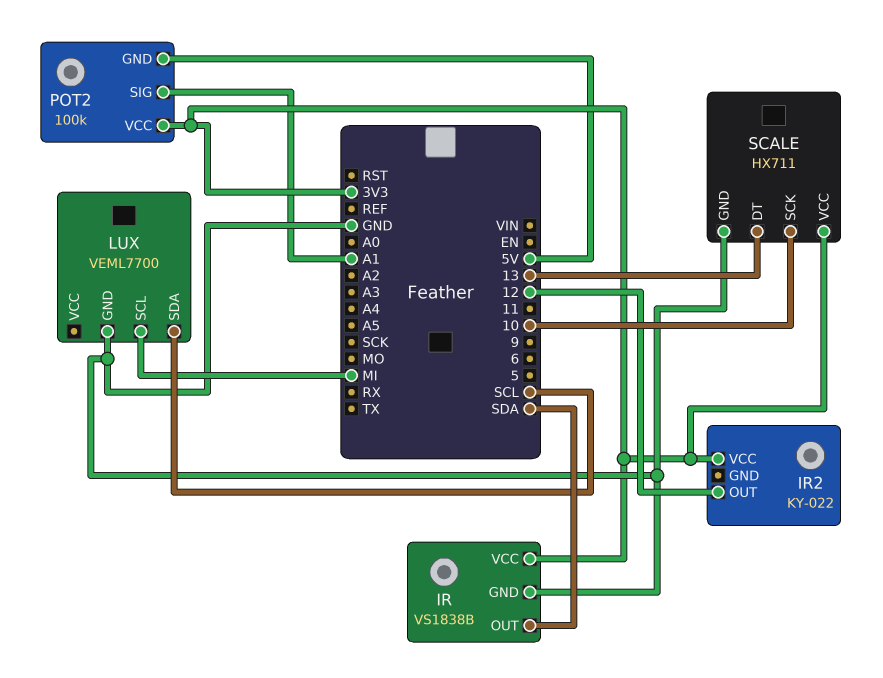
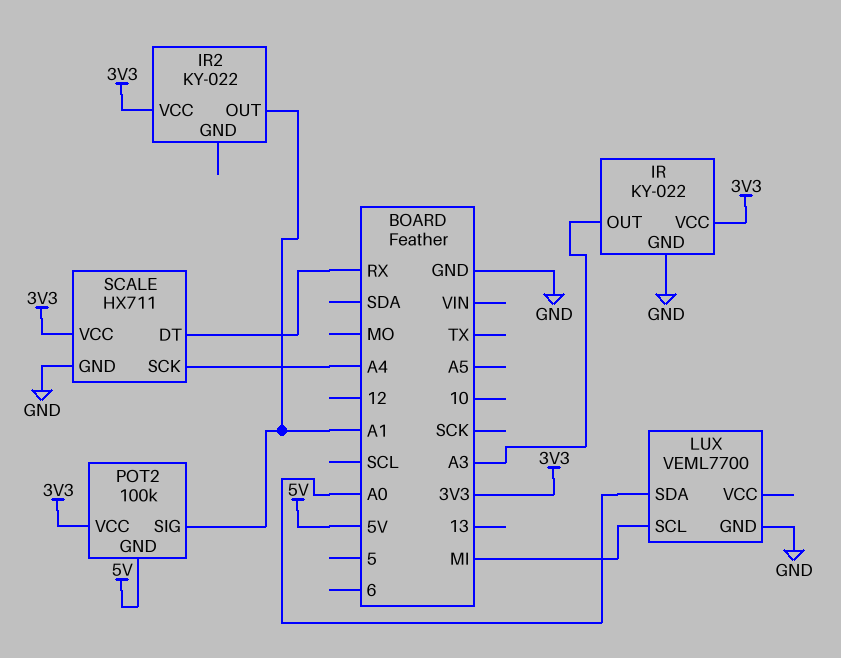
IR: VS1838B -> KY-022
IR pin OUT: SDA -> A3
IR2 pin OUT: 12 -> A1
LUX pin SDA: SCL -> A0
SCALE pin DT: 13 -> RX
SCALE pin SCK: 10 -> A4

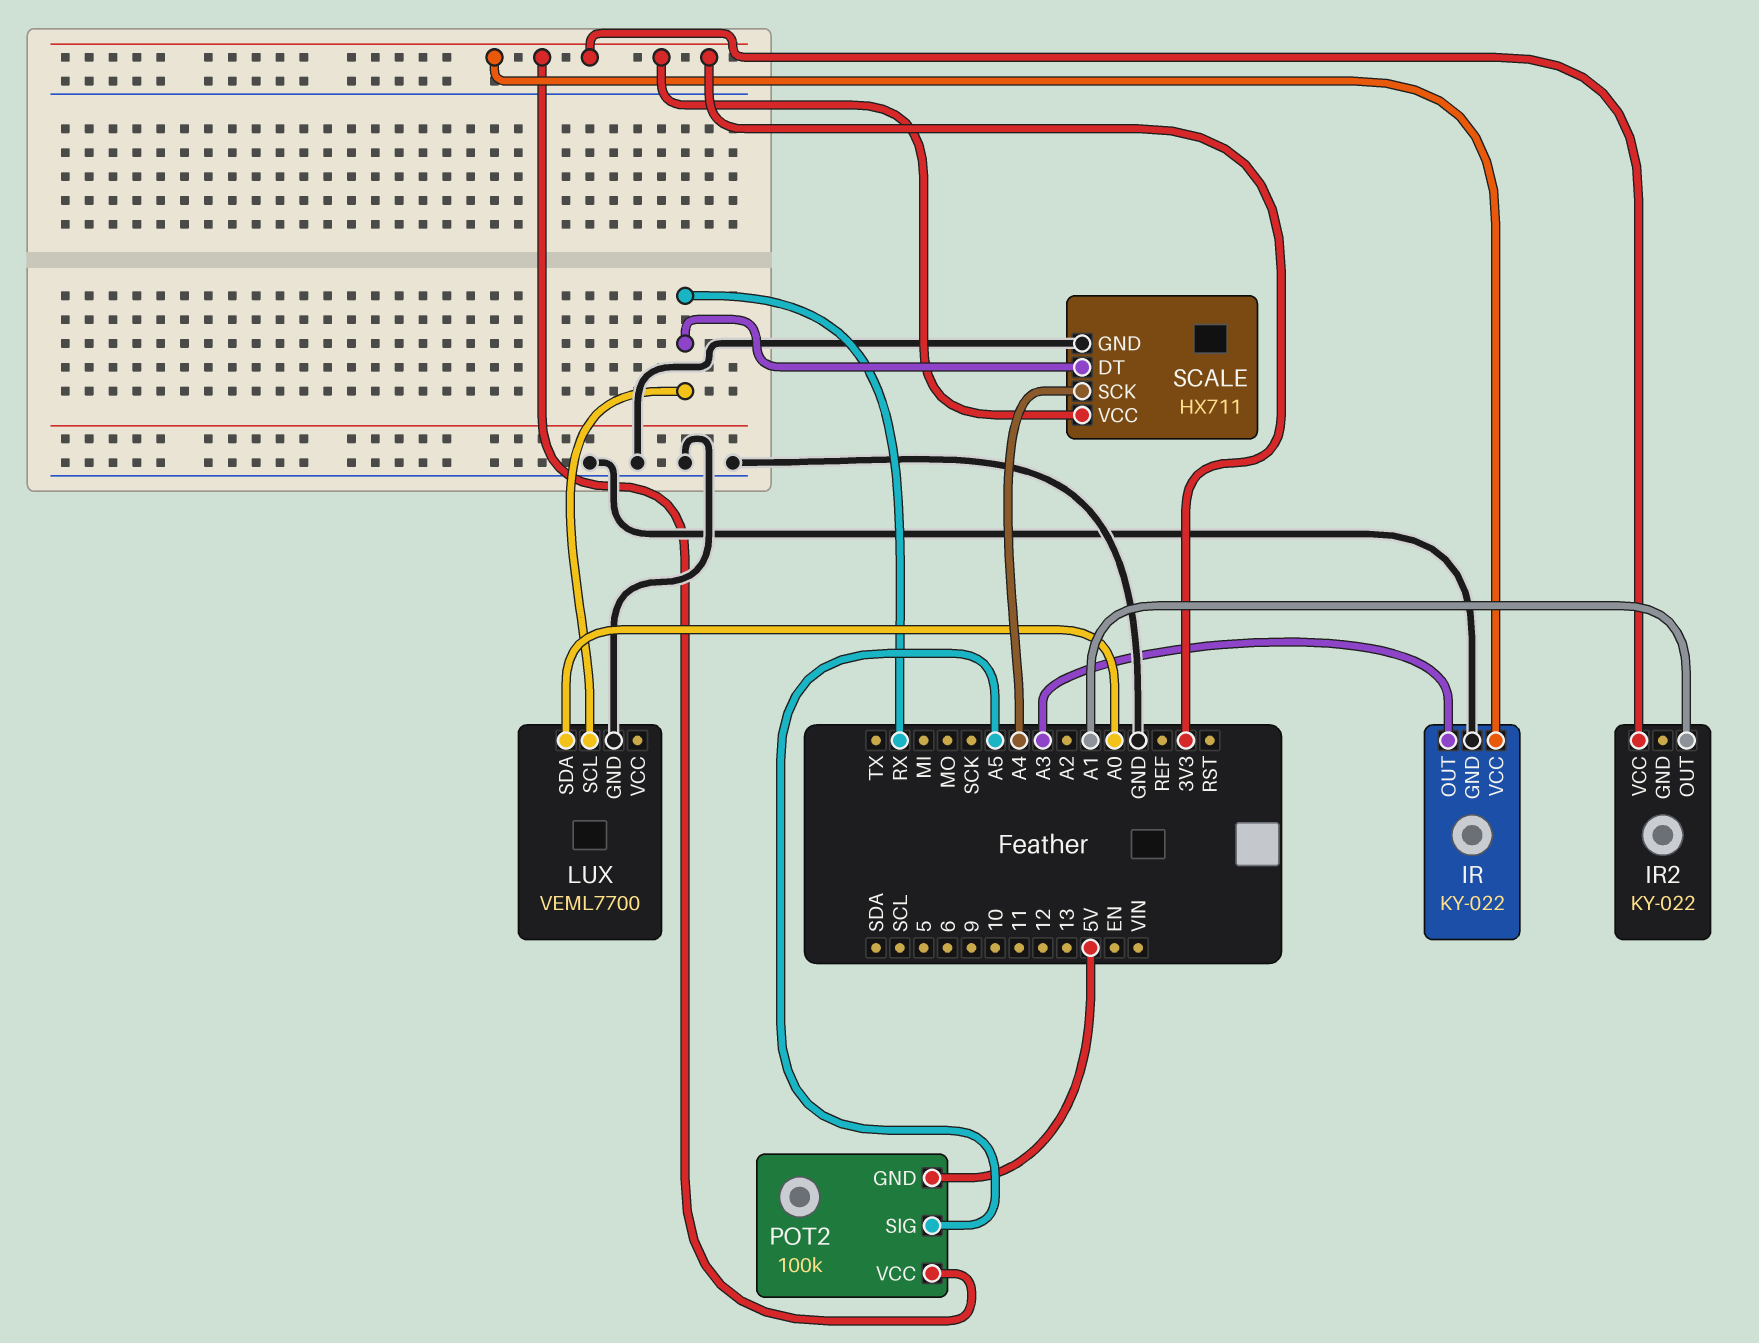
LUX pin SCL: MI -> RX
POT2 pin SIG: A1 -> A5

